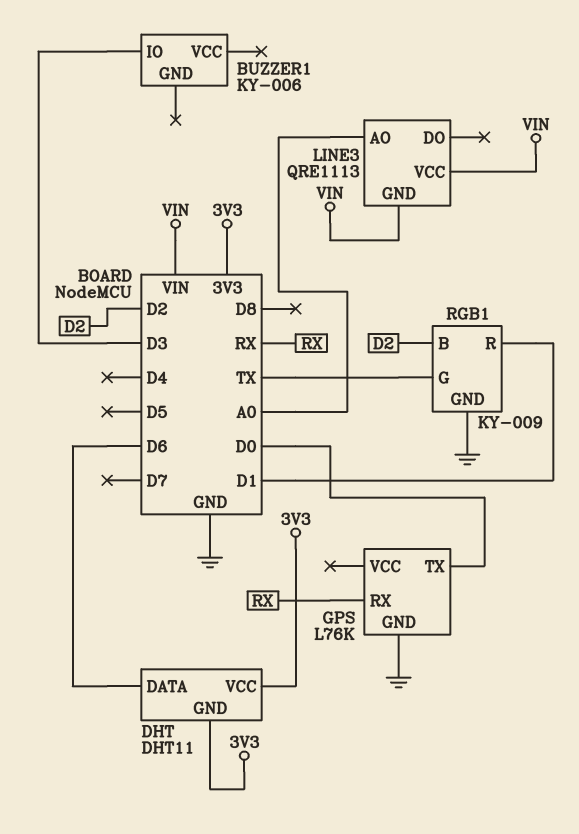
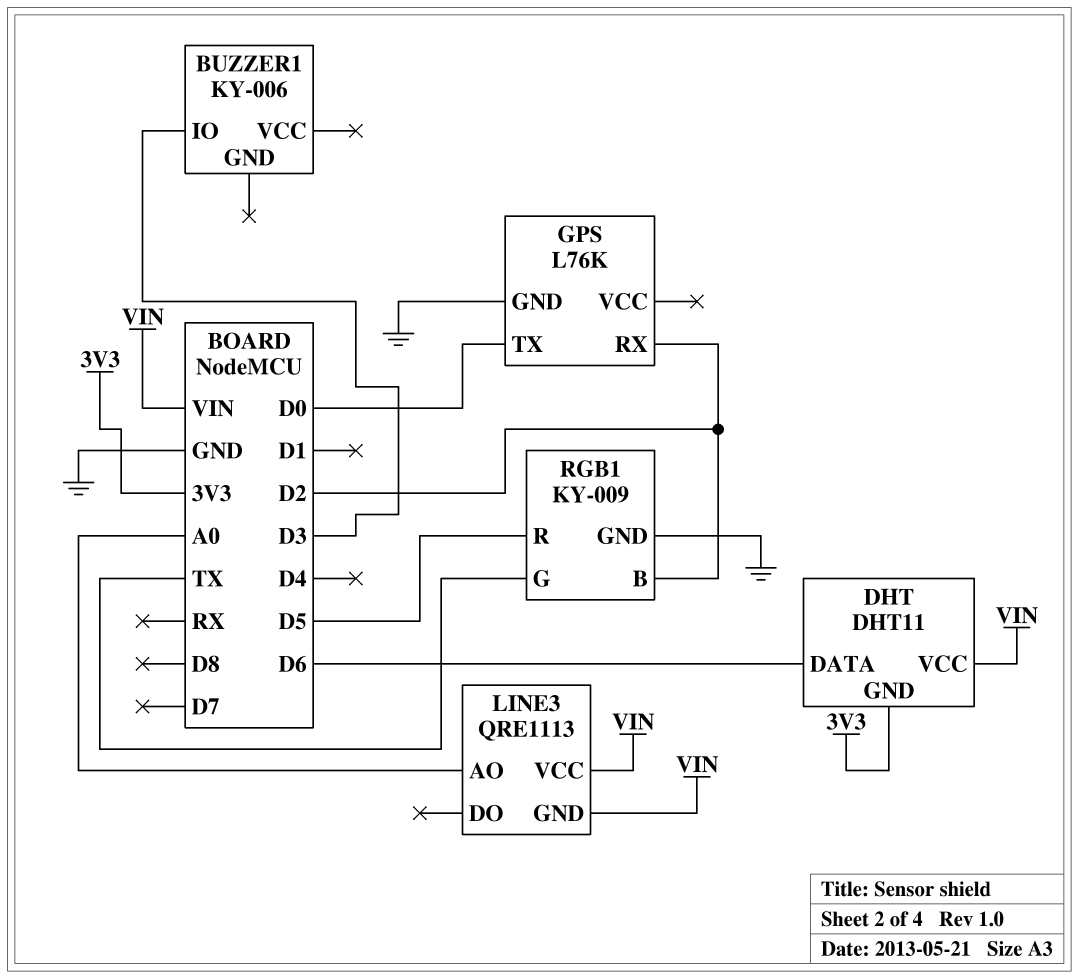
DHT pin VCC: 3V3 -> VIN
GPS pin RX: RX -> D2
RGB1 pin R: D1 -> D5

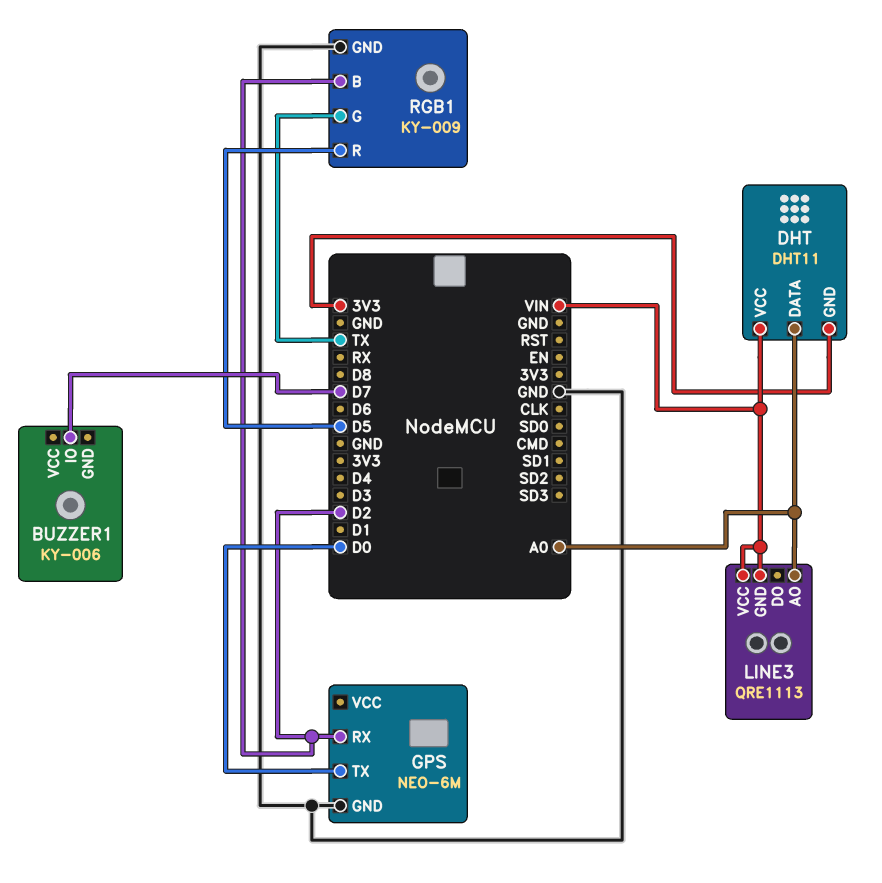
BUZZER1 pin IO: D3 -> D7
DHT pin DATA: D6 -> A0
GPS: L76K -> NEO-6M

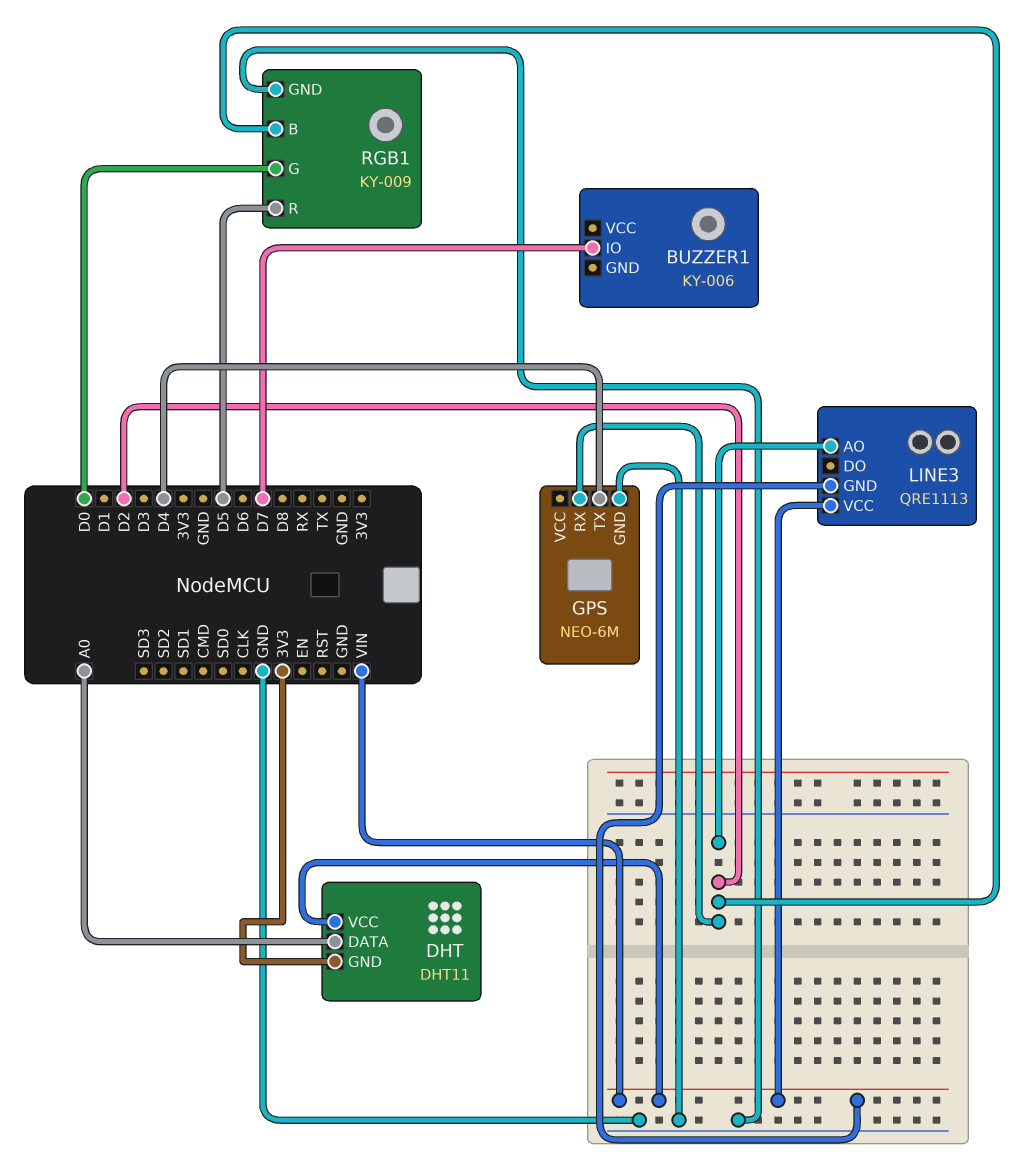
GPS pin TX: D0 -> D4
LINE3 pin AO: A0 -> D2
RGB1 pin G: TX -> D0

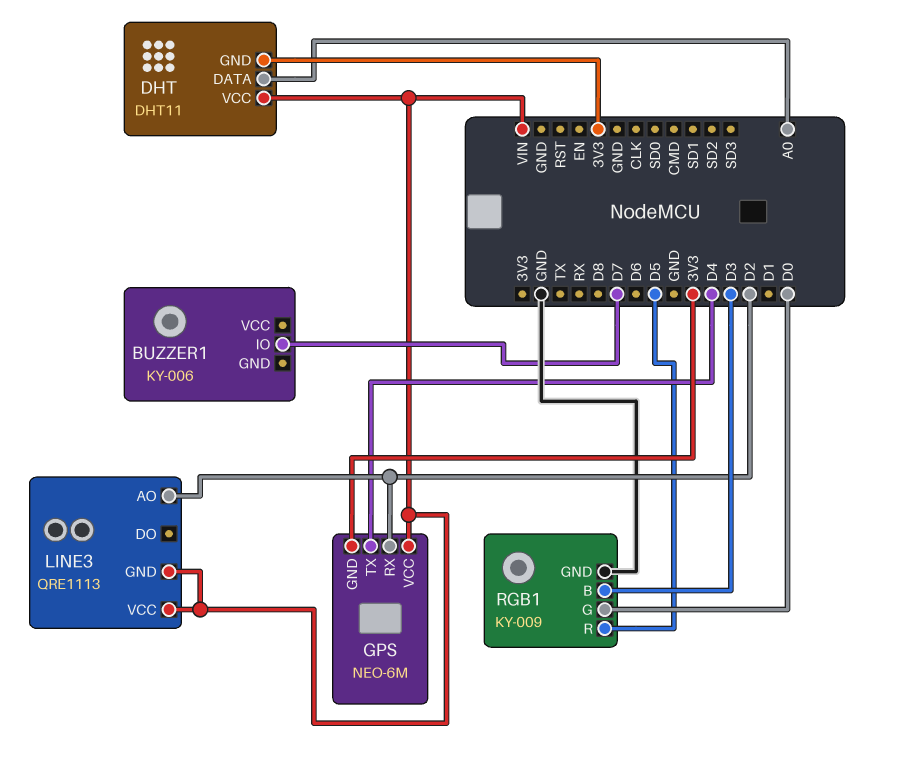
GPS pin GND: GND -> 3V3
GPS pin VCC: none -> VIN
RGB1 pin B: D2 -> D3

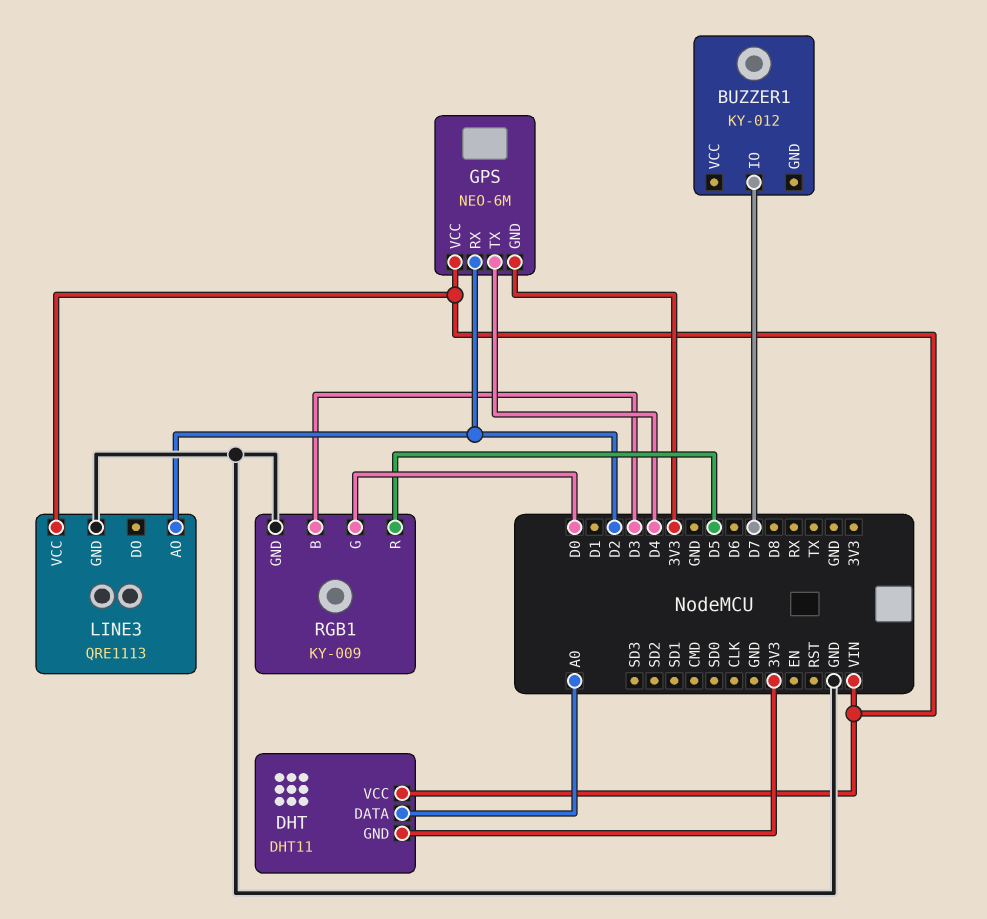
BUZZER1: KY-006 -> KY-012
LINE3 pin GND: VIN -> GND

